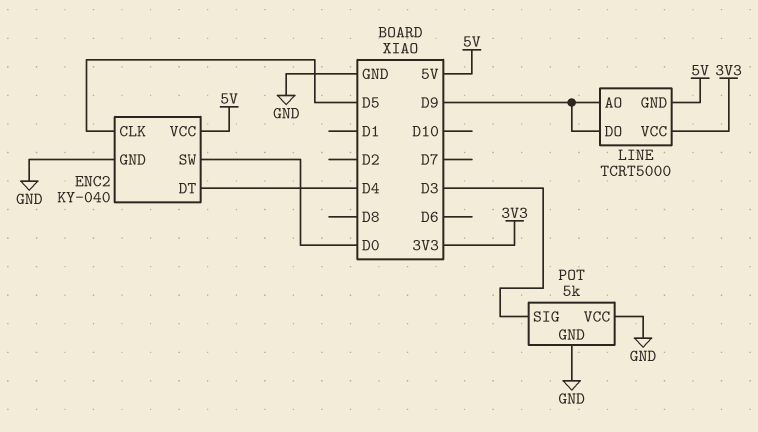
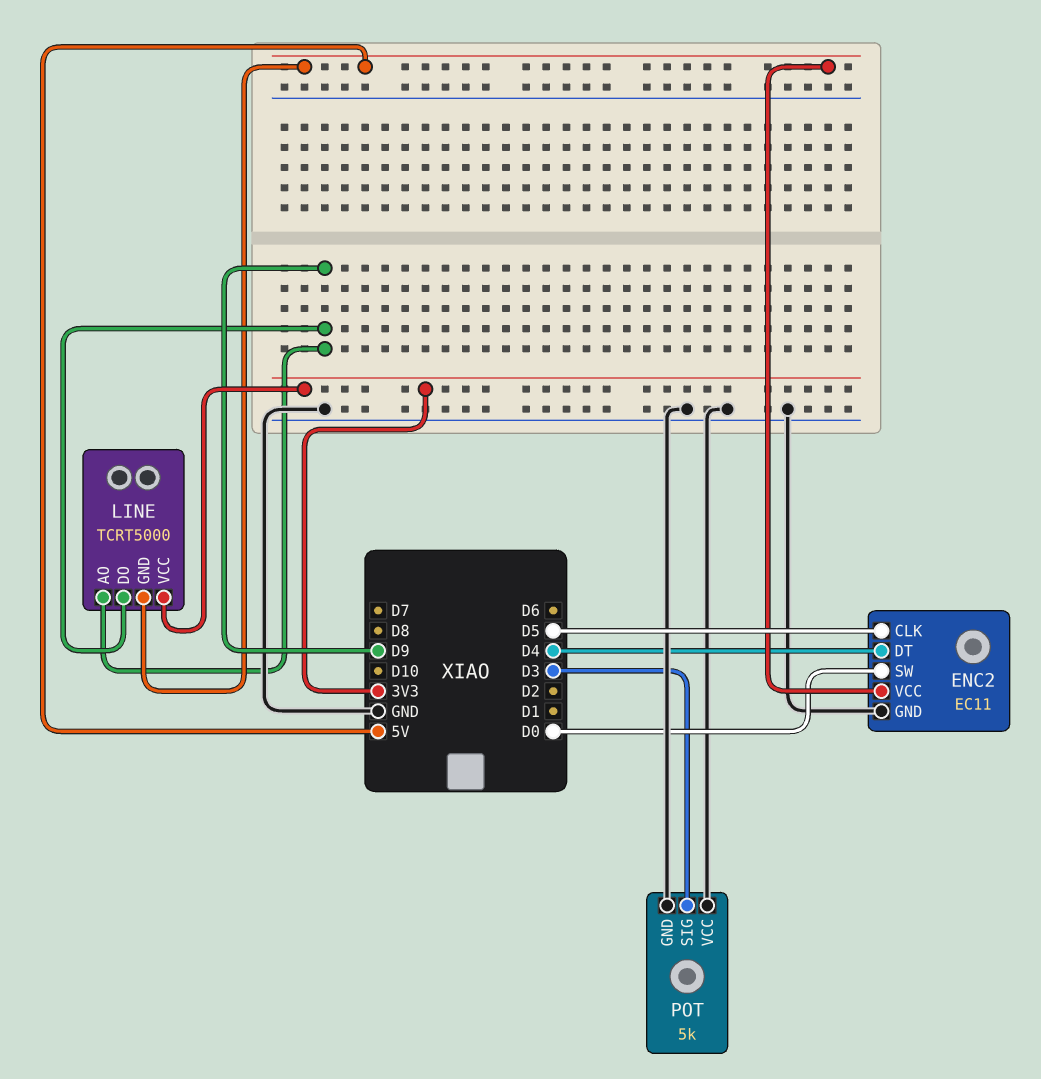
ENC2: KY-040 -> EC11

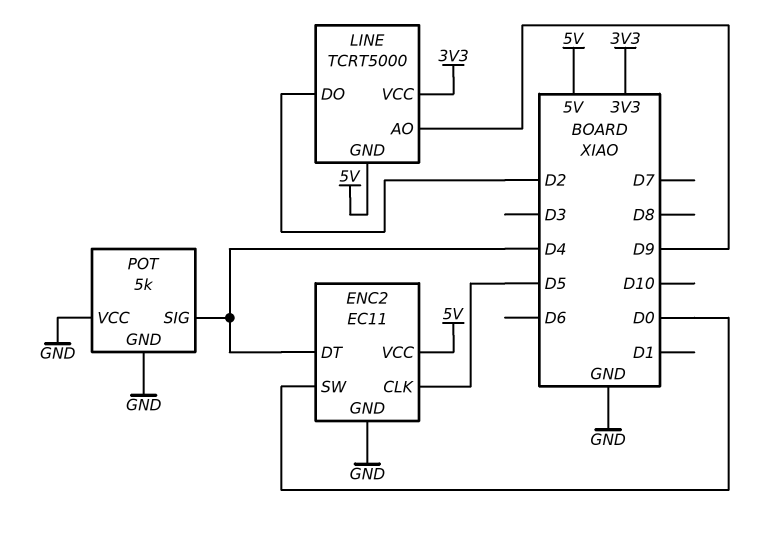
LINE pin DO: D9 -> D2
POT pin SIG: D3 -> D4

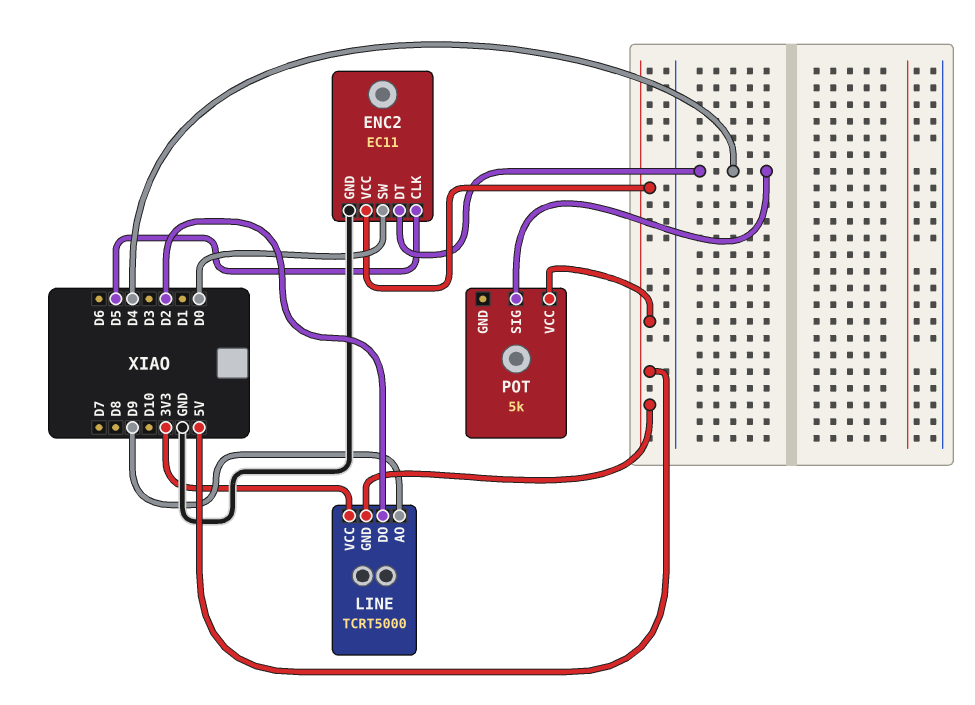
POT pin GND: GND -> none
POT pin VCC: GND -> 5V

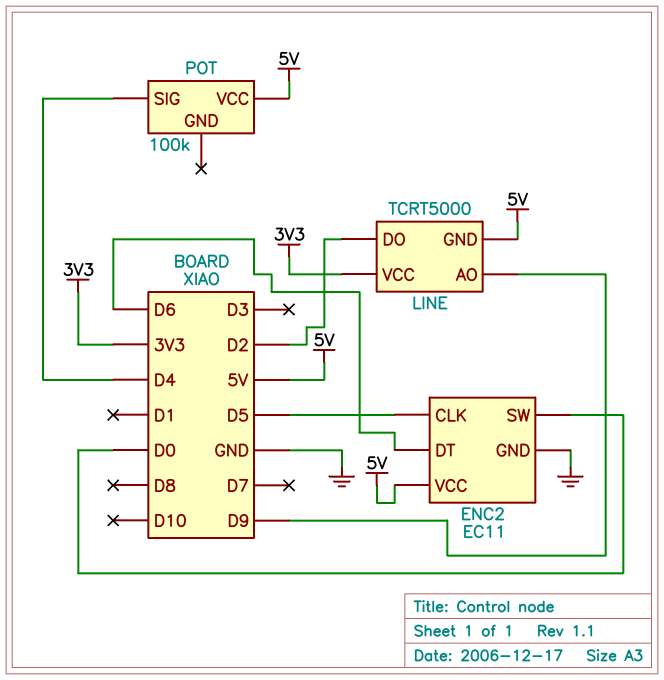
ENC2 pin DT: D4 -> D6
POT: 5k -> 100k

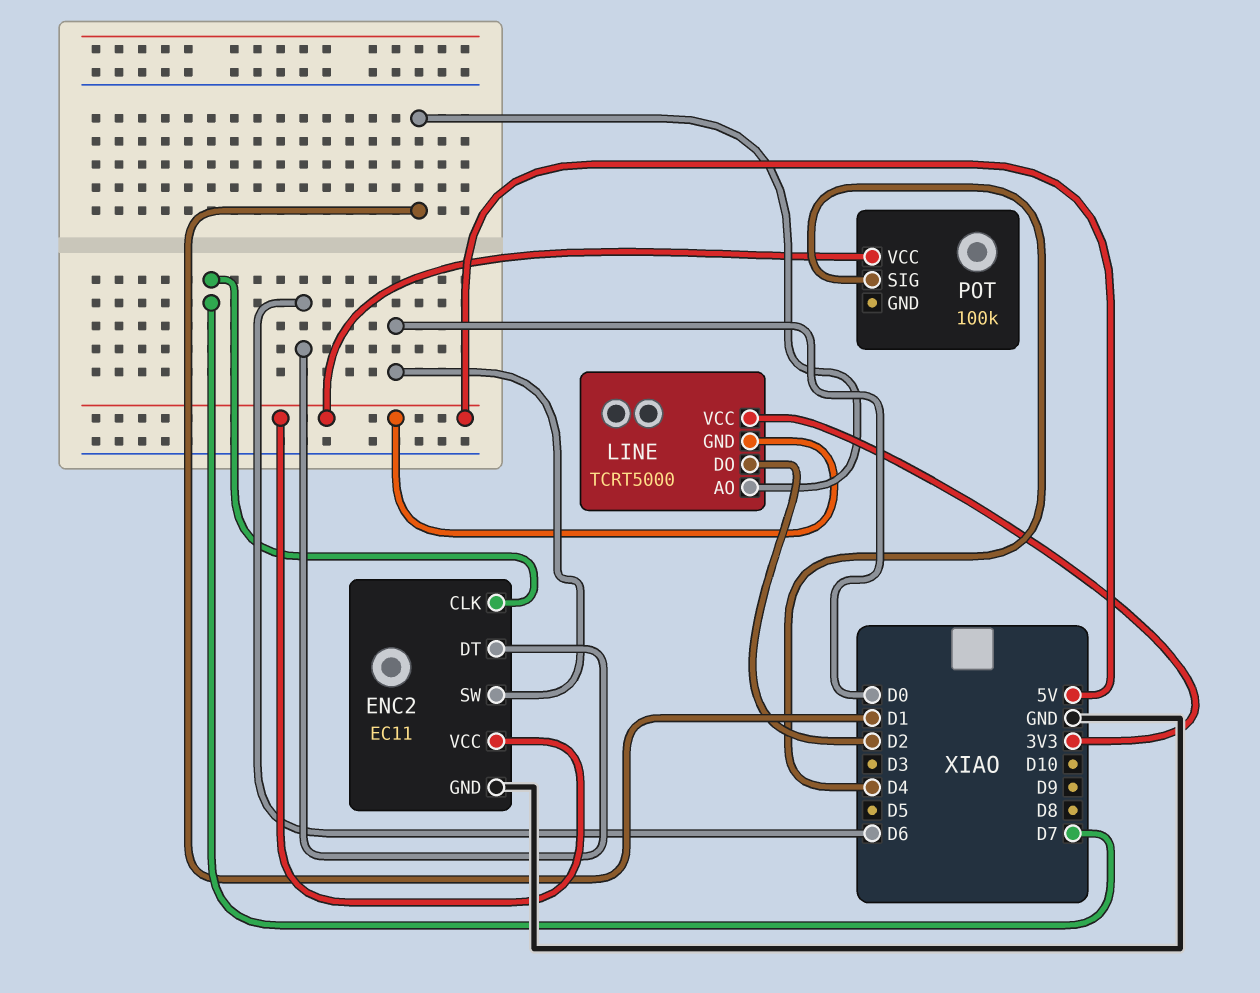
ENC2 pin CLK: D5 -> D7
LINE pin AO: D9 -> D1

